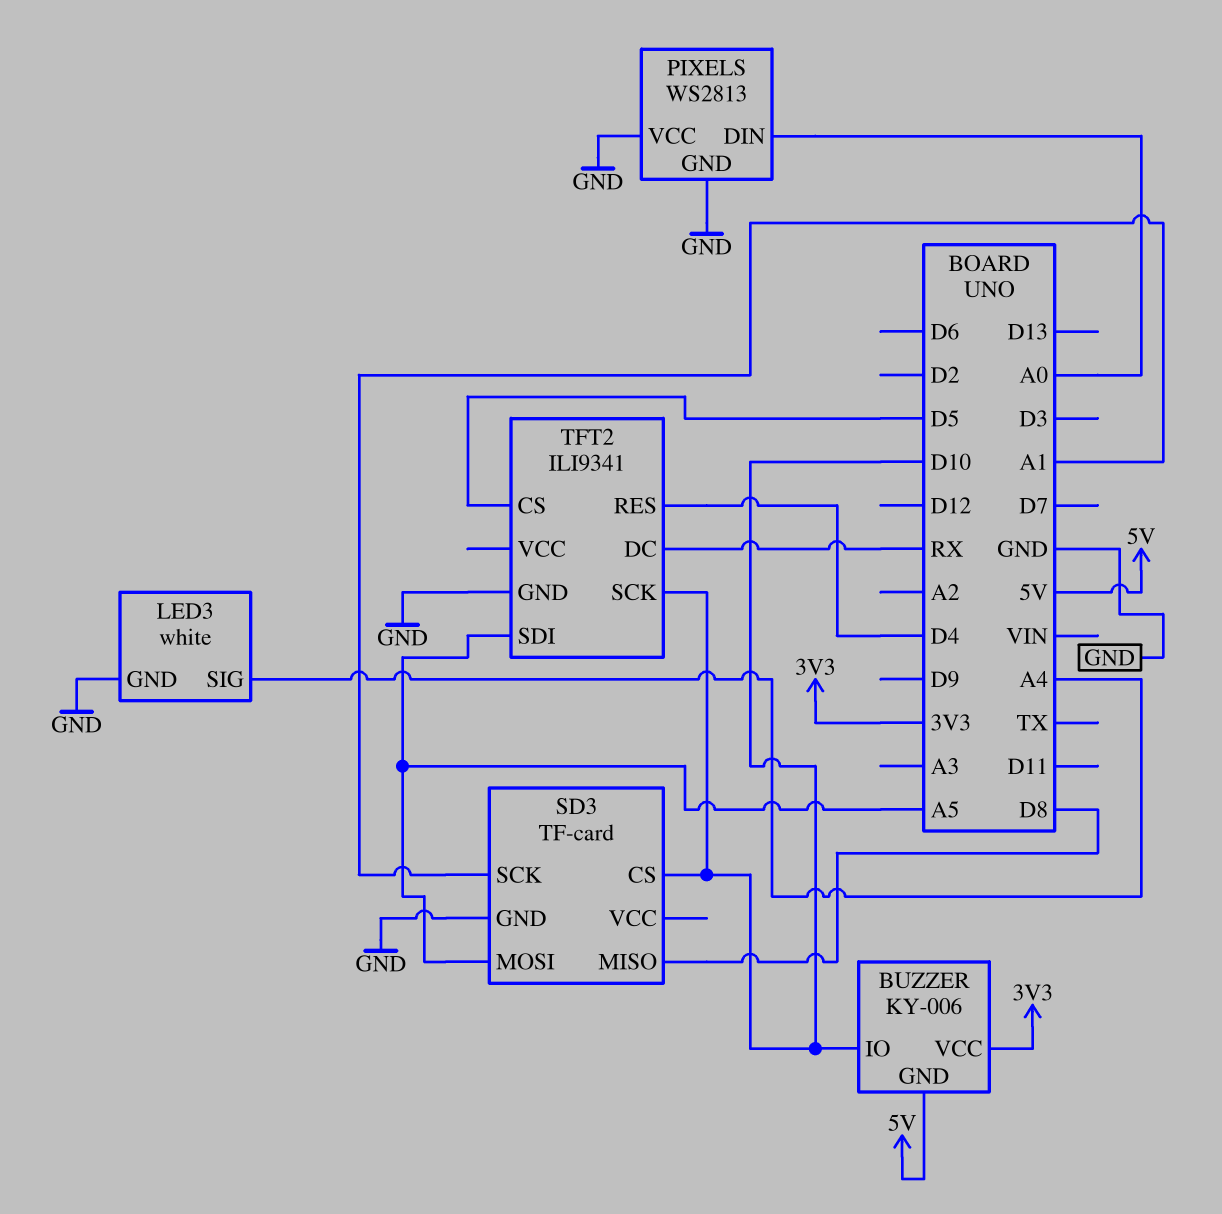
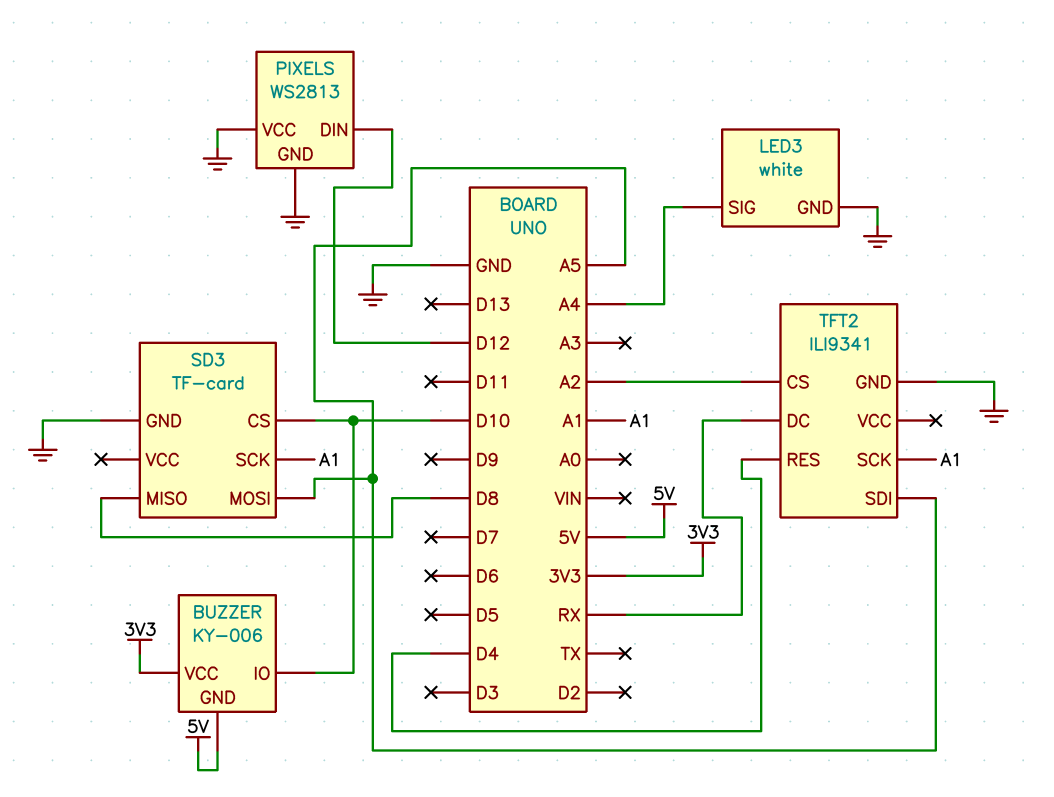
PIXELS pin DIN: A0 -> D12
TFT2 pin CS: D5 -> A2
TFT2 pin SCK: D10 -> A1

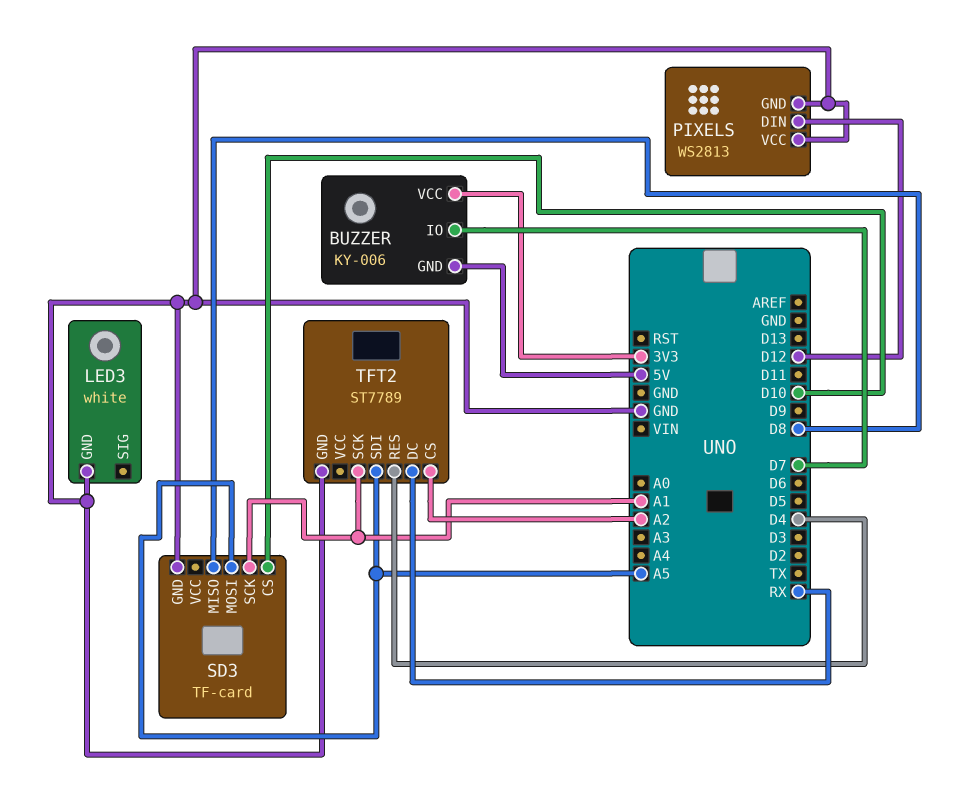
BUZZER pin IO: D10 -> D7
LED3 pin SIG: A4 -> none
TFT2: ILI9341 -> ST7789

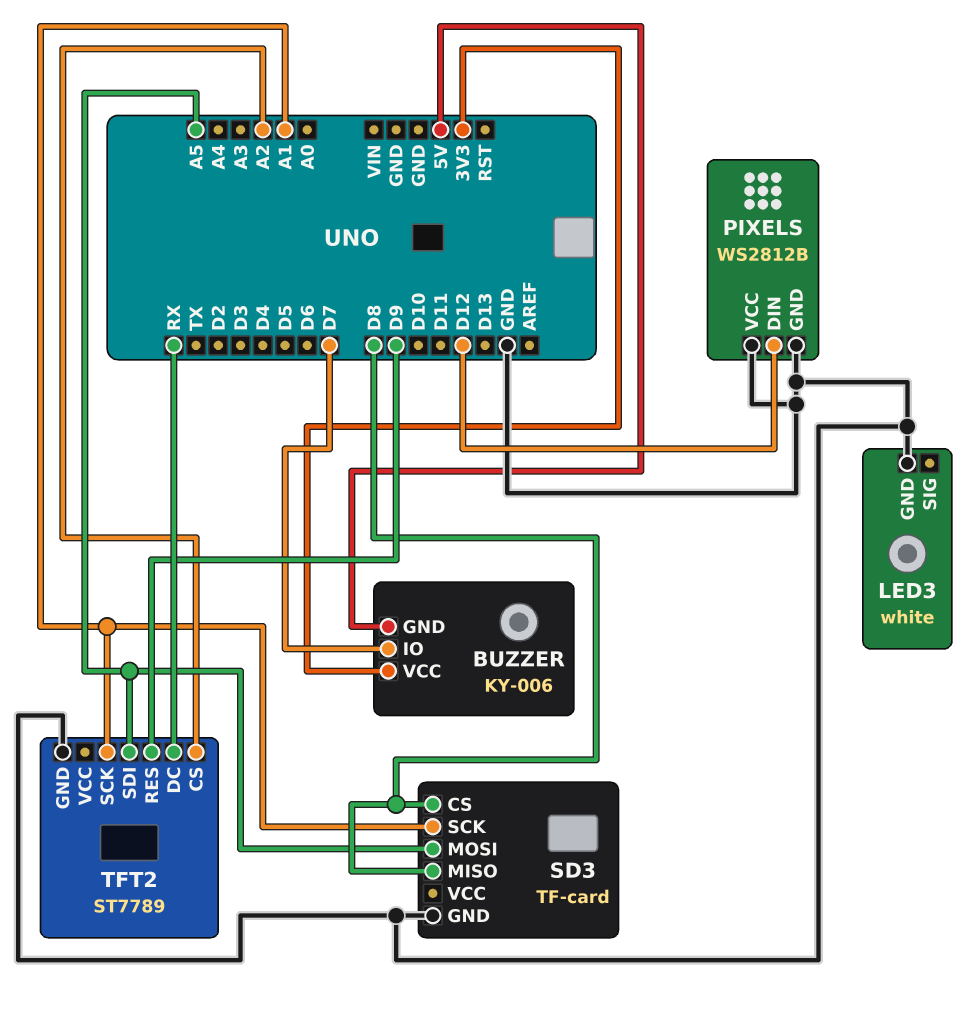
PIXELS: WS2813 -> WS2812B
SD3 pin CS: D10 -> D8
TFT2 pin RES: D4 -> D9

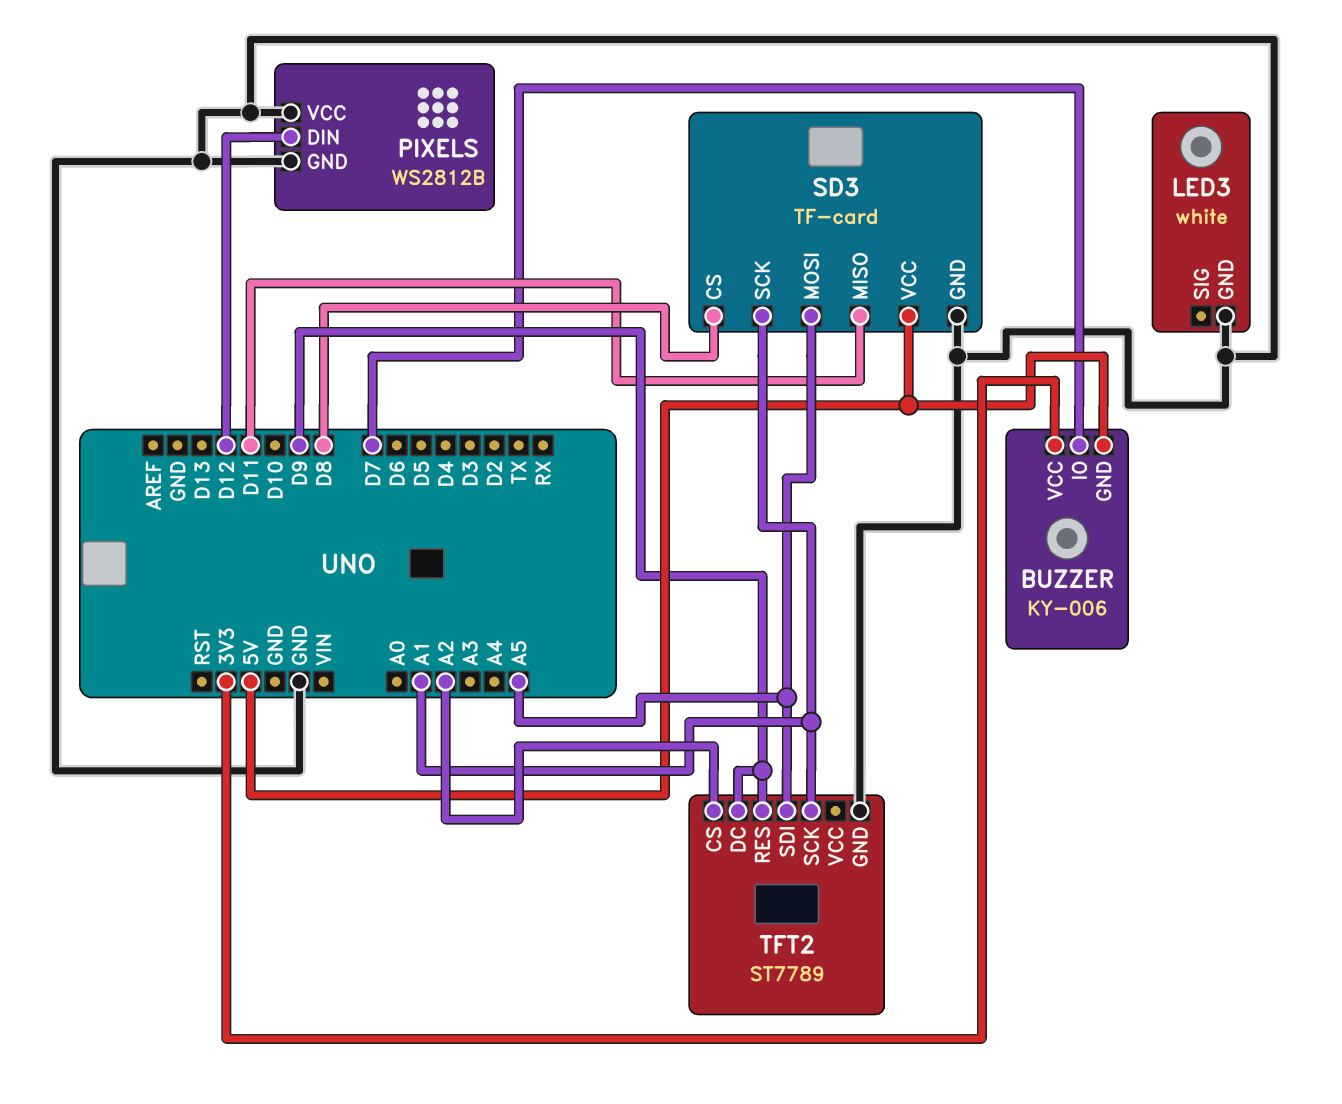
SD3 pin MISO: D8 -> D11
SD3 pin VCC: none -> 5V
TFT2 pin DC: RX -> D9

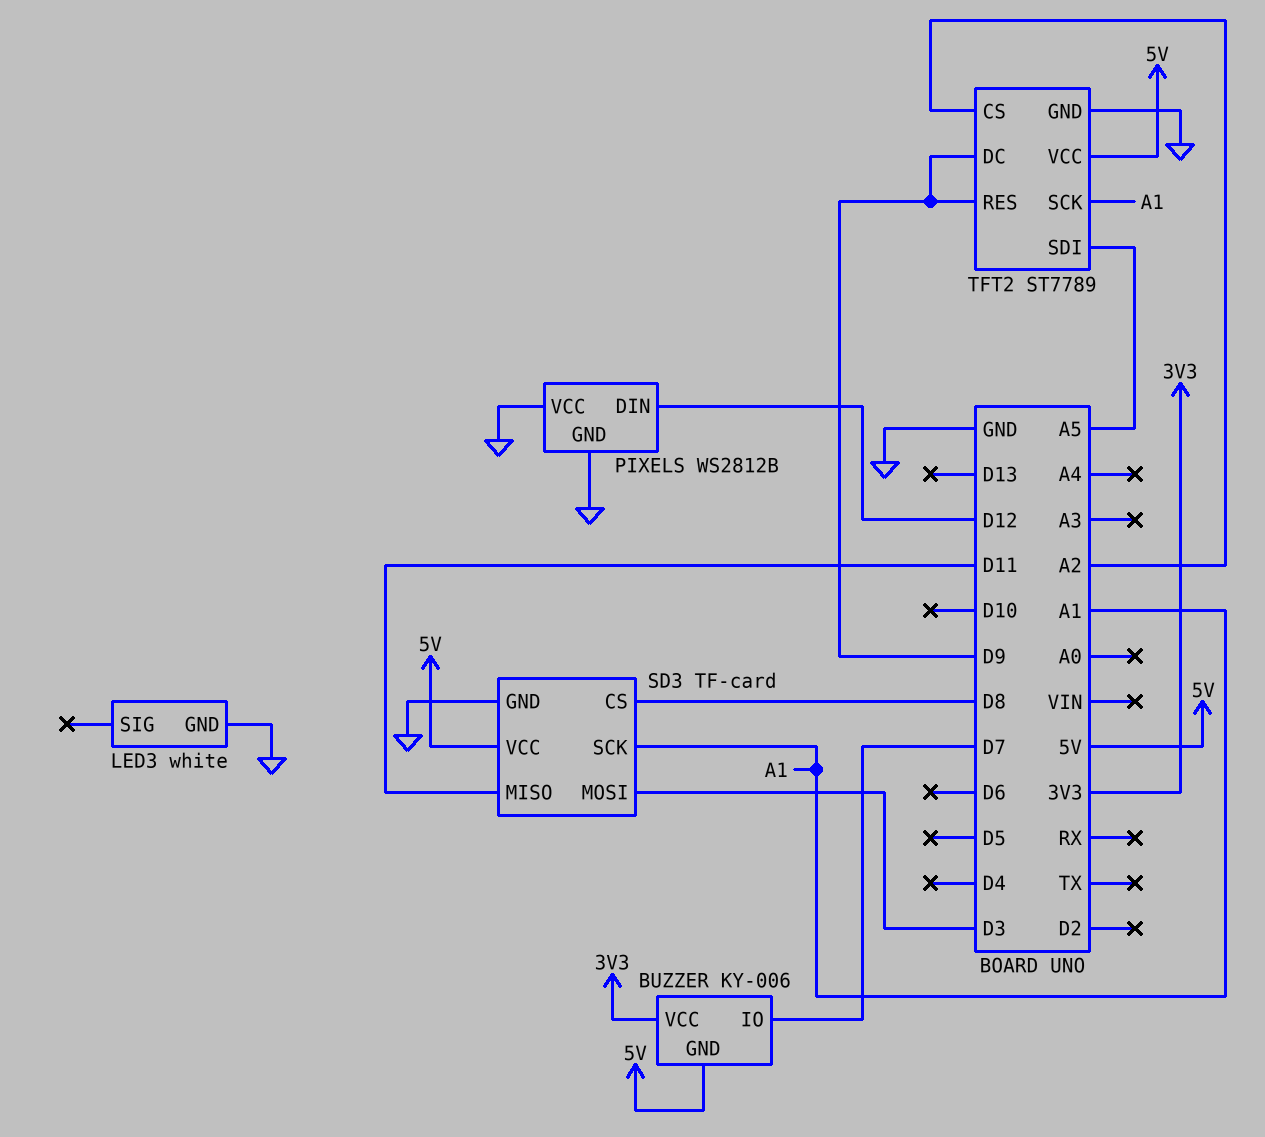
SD3 pin MOSI: A5 -> D3
TFT2 pin VCC: none -> 5V

